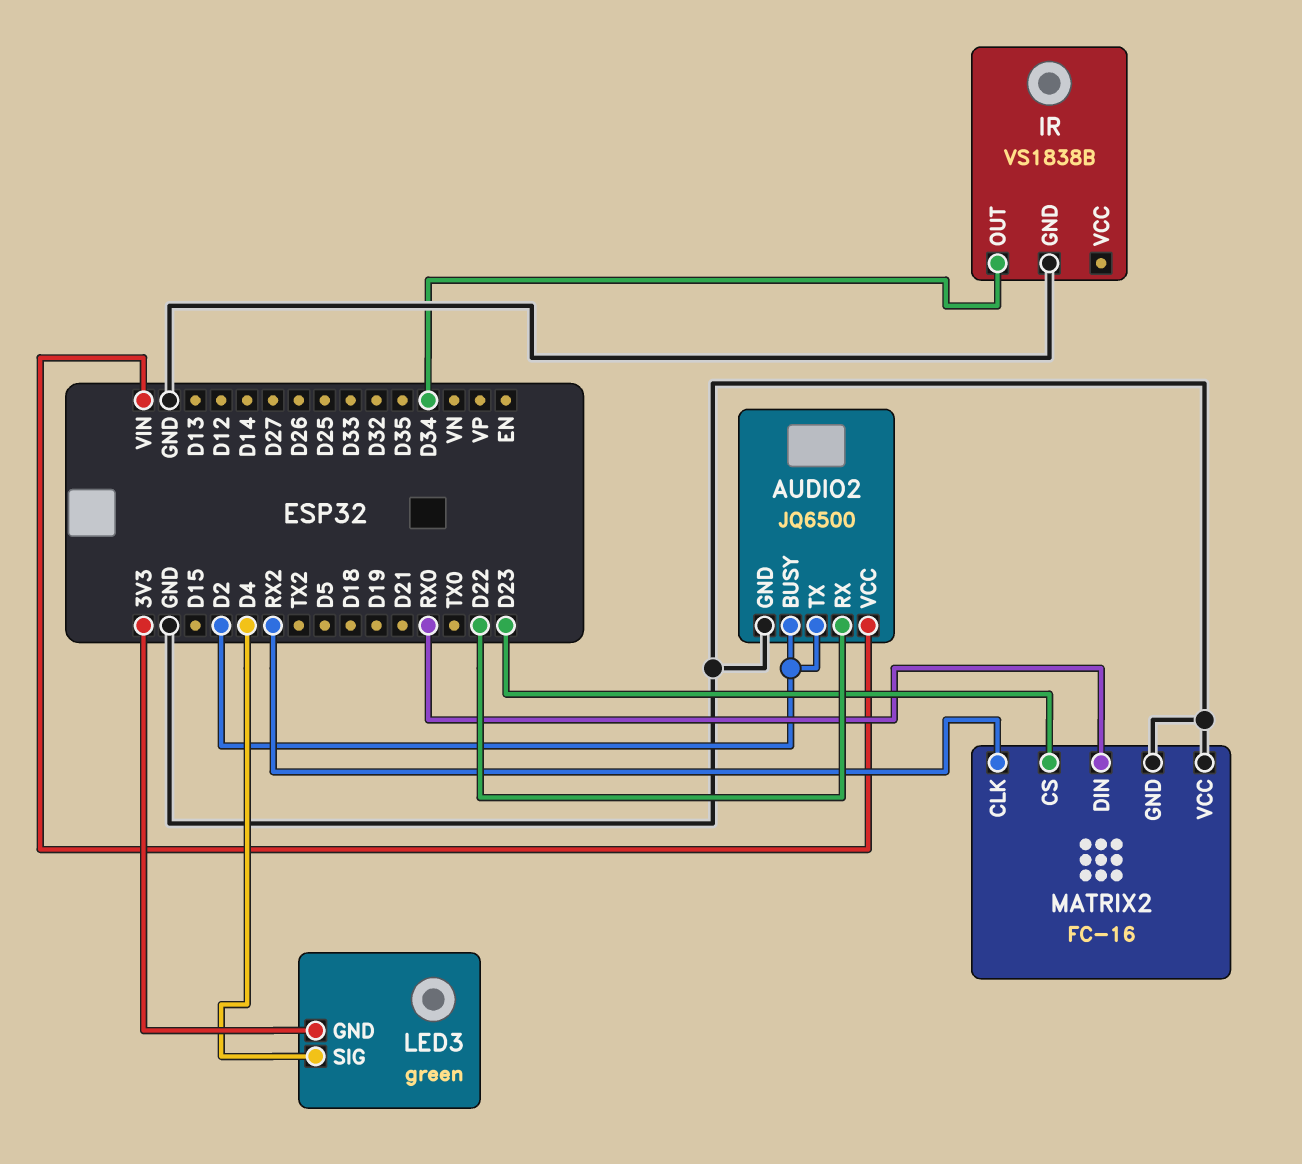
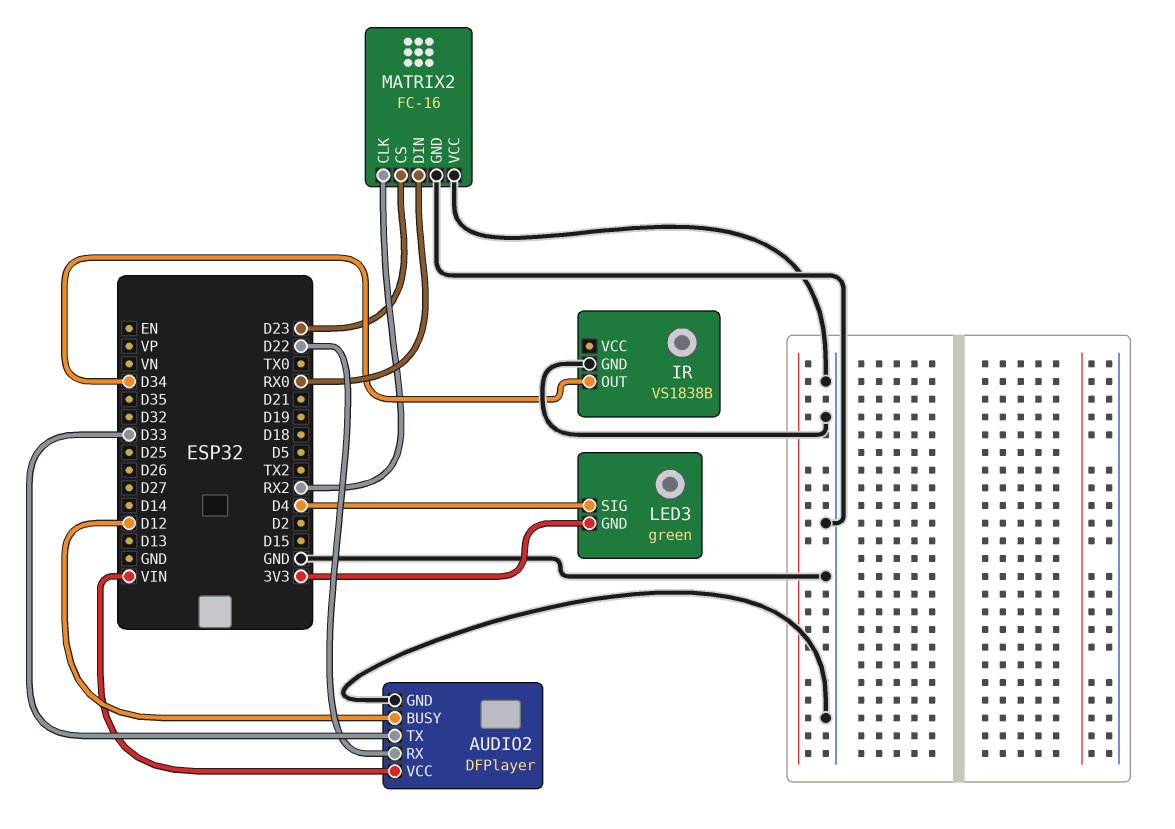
AUDIO2: JQ6500 -> DFPlayer
AUDIO2 pin BUSY: D2 -> D12
AUDIO2 pin TX: D2 -> D33

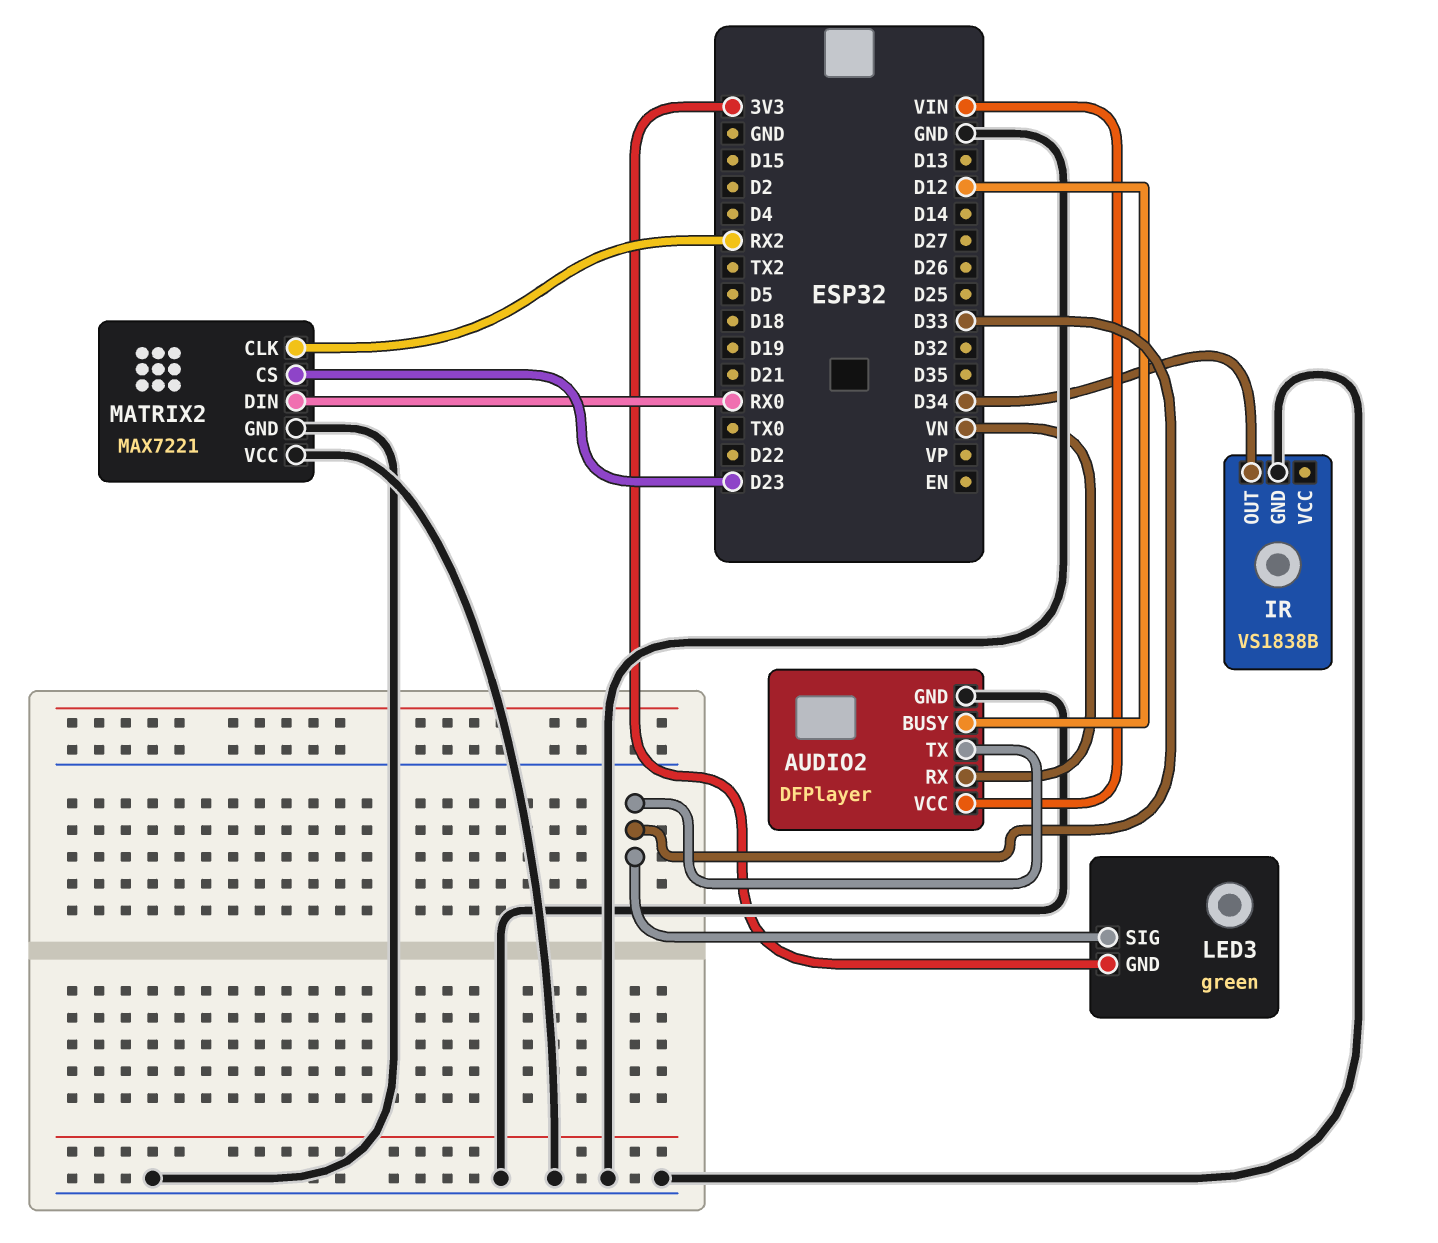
AUDIO2 pin RX: D22 -> VN
LED3 pin SIG: D4 -> D33
MATRIX2: FC-16 -> MAX7221

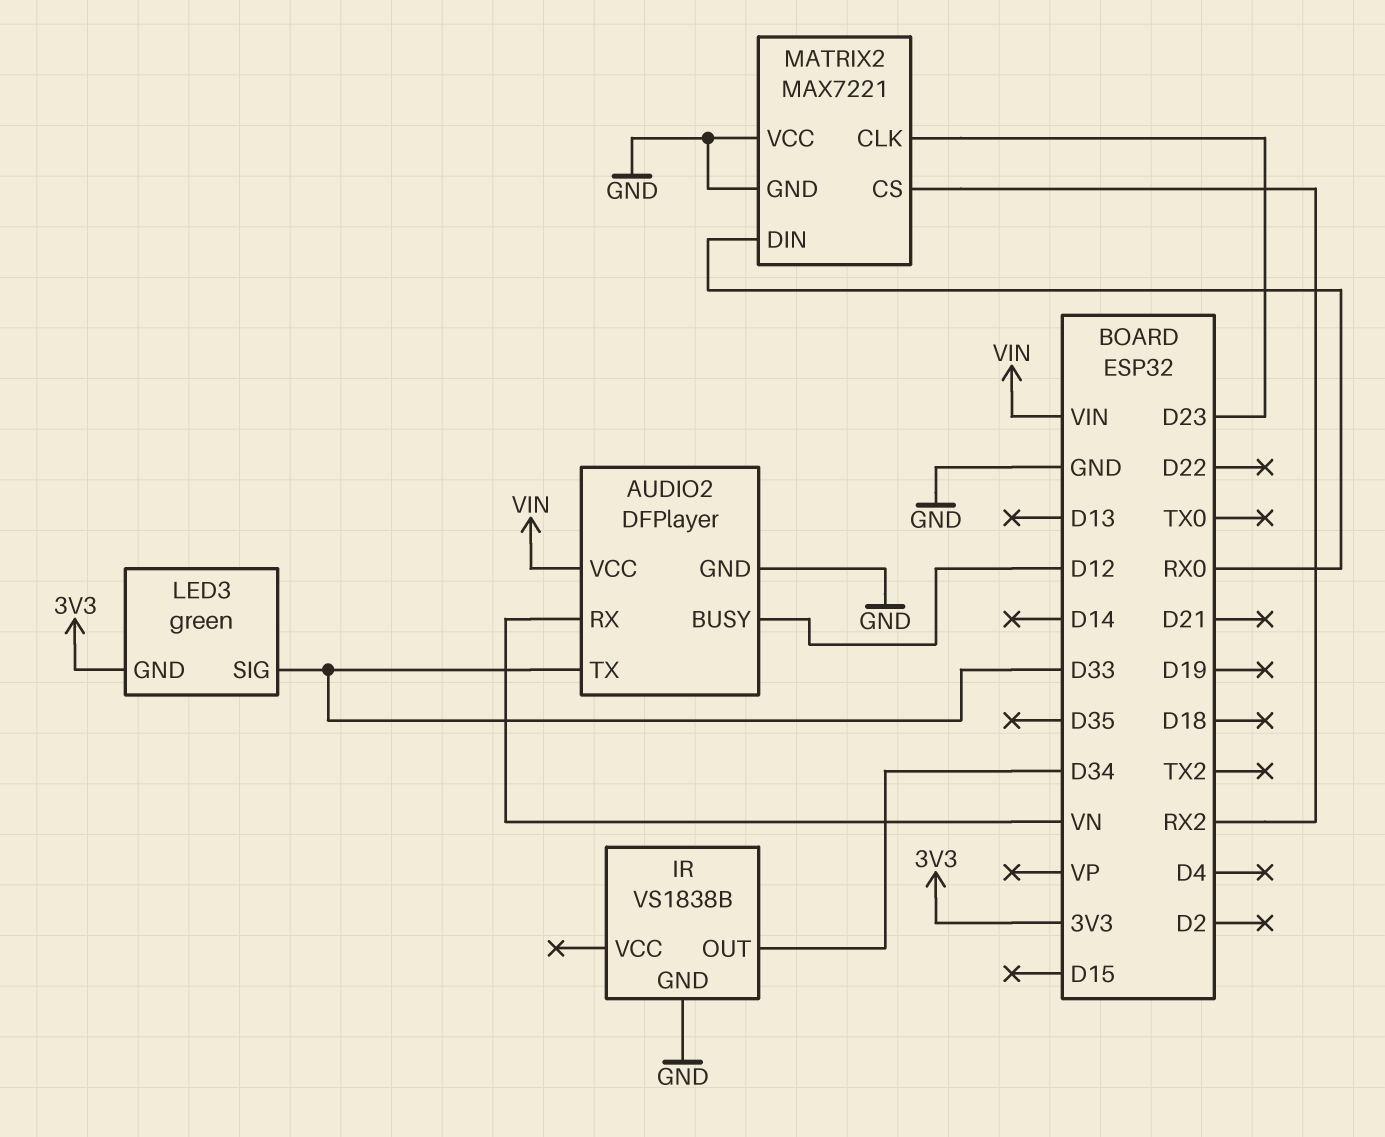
MATRIX2 pin CLK: RX2 -> D23
MATRIX2 pin CS: D23 -> RX2

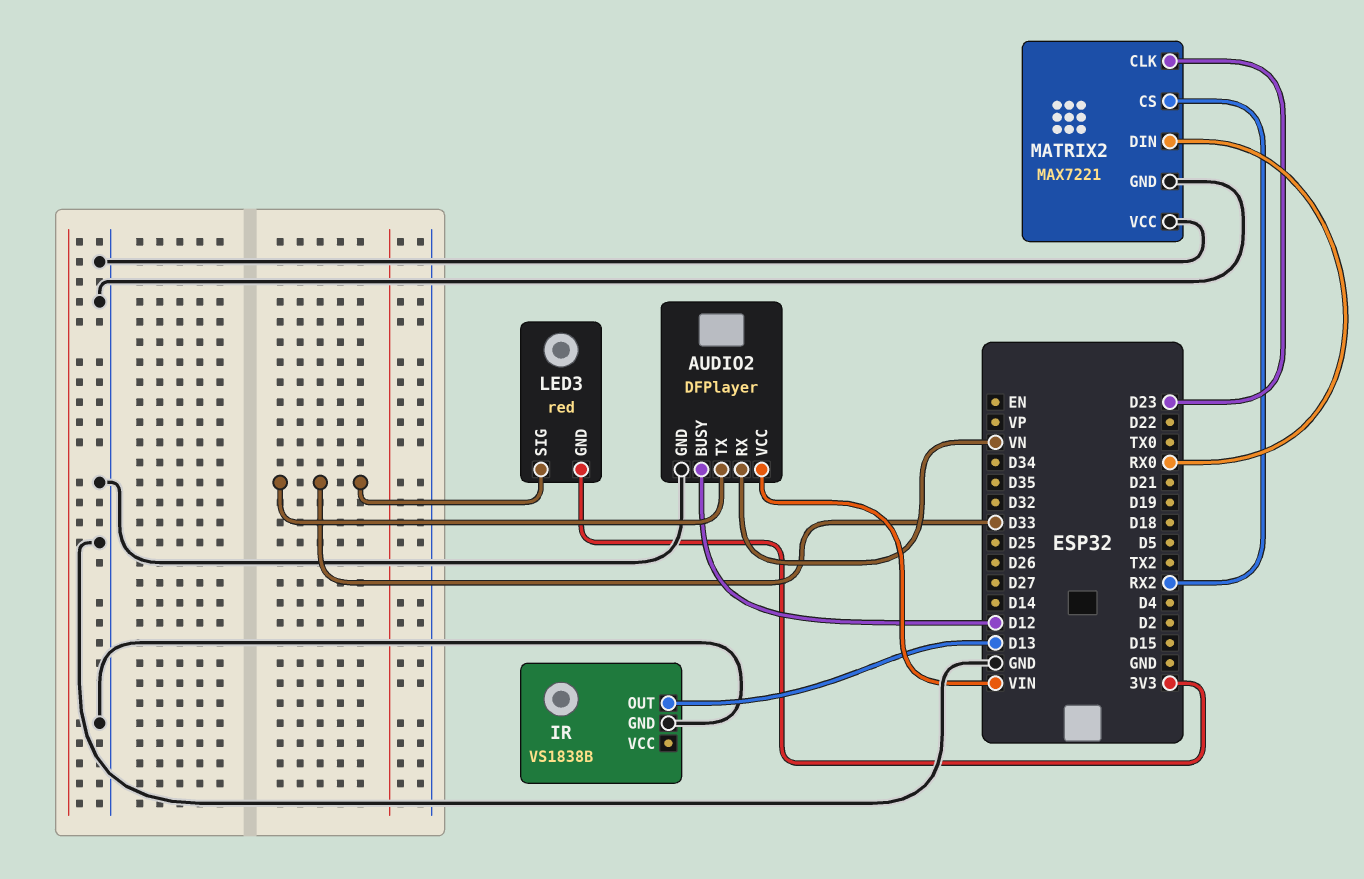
IR pin OUT: D34 -> D13
LED3: green -> red

